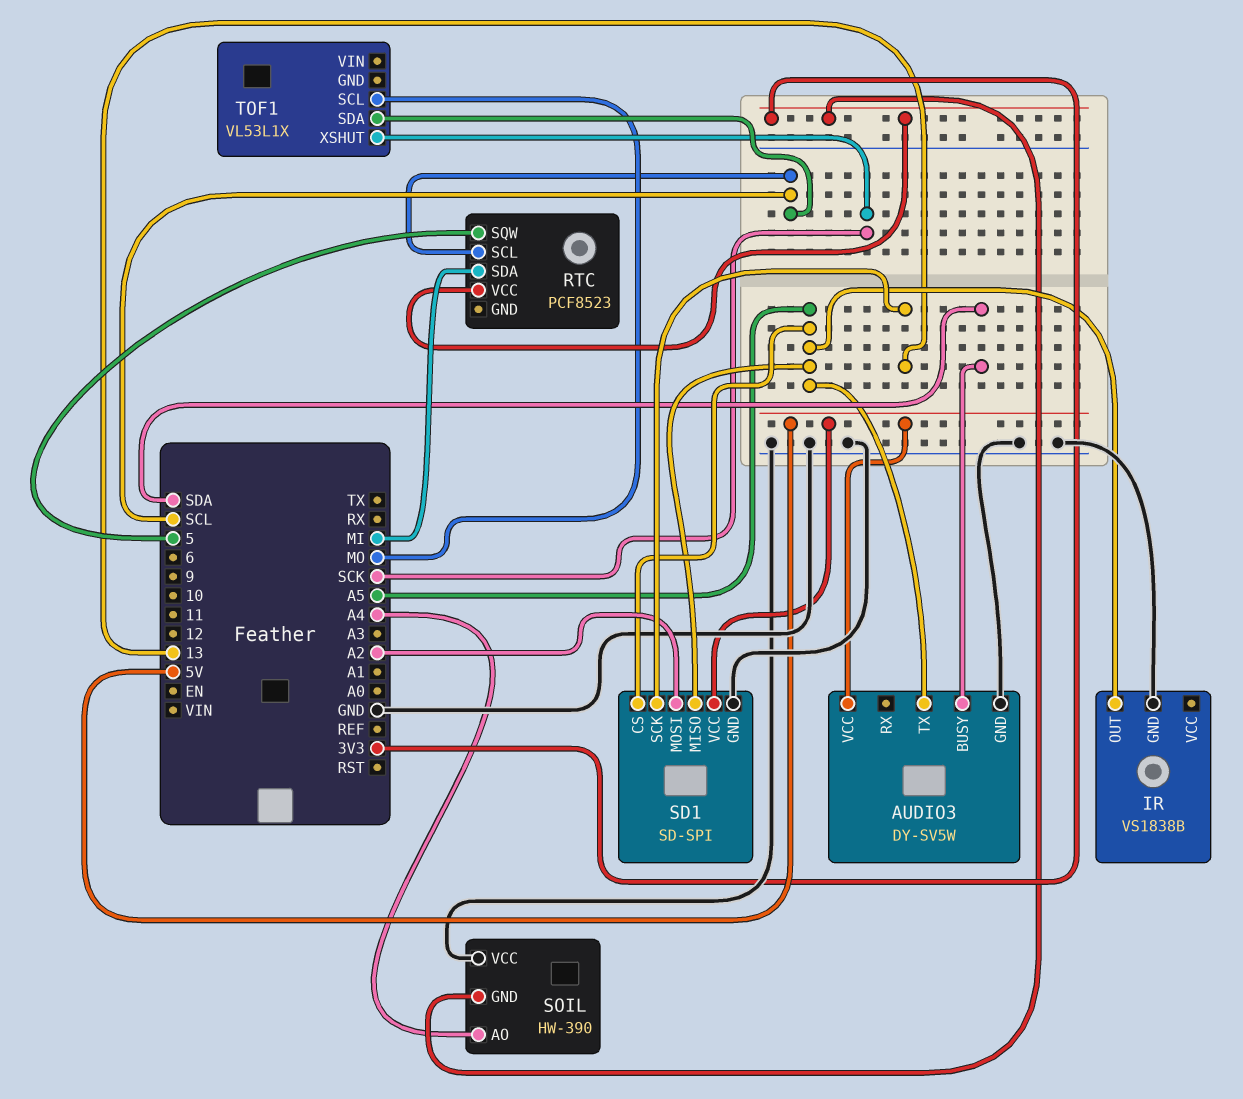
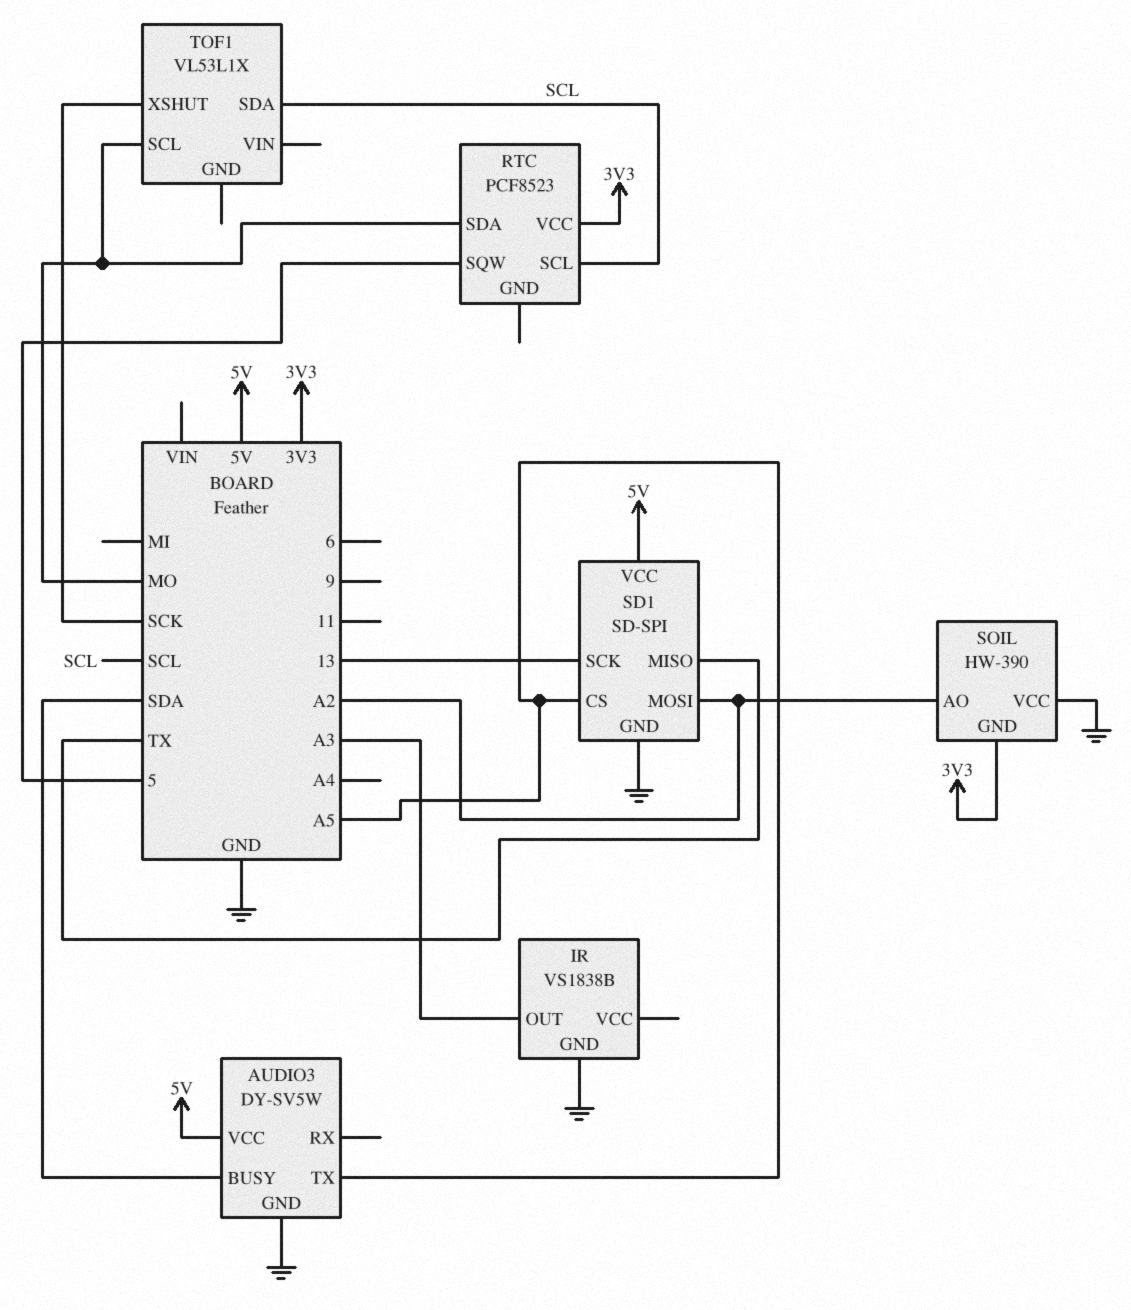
IR pin OUT: A5 -> A3
RTC pin SDA: MI -> MO
SD1 pin MISO: A5 -> TX
SOIL pin AO: A4 -> A2

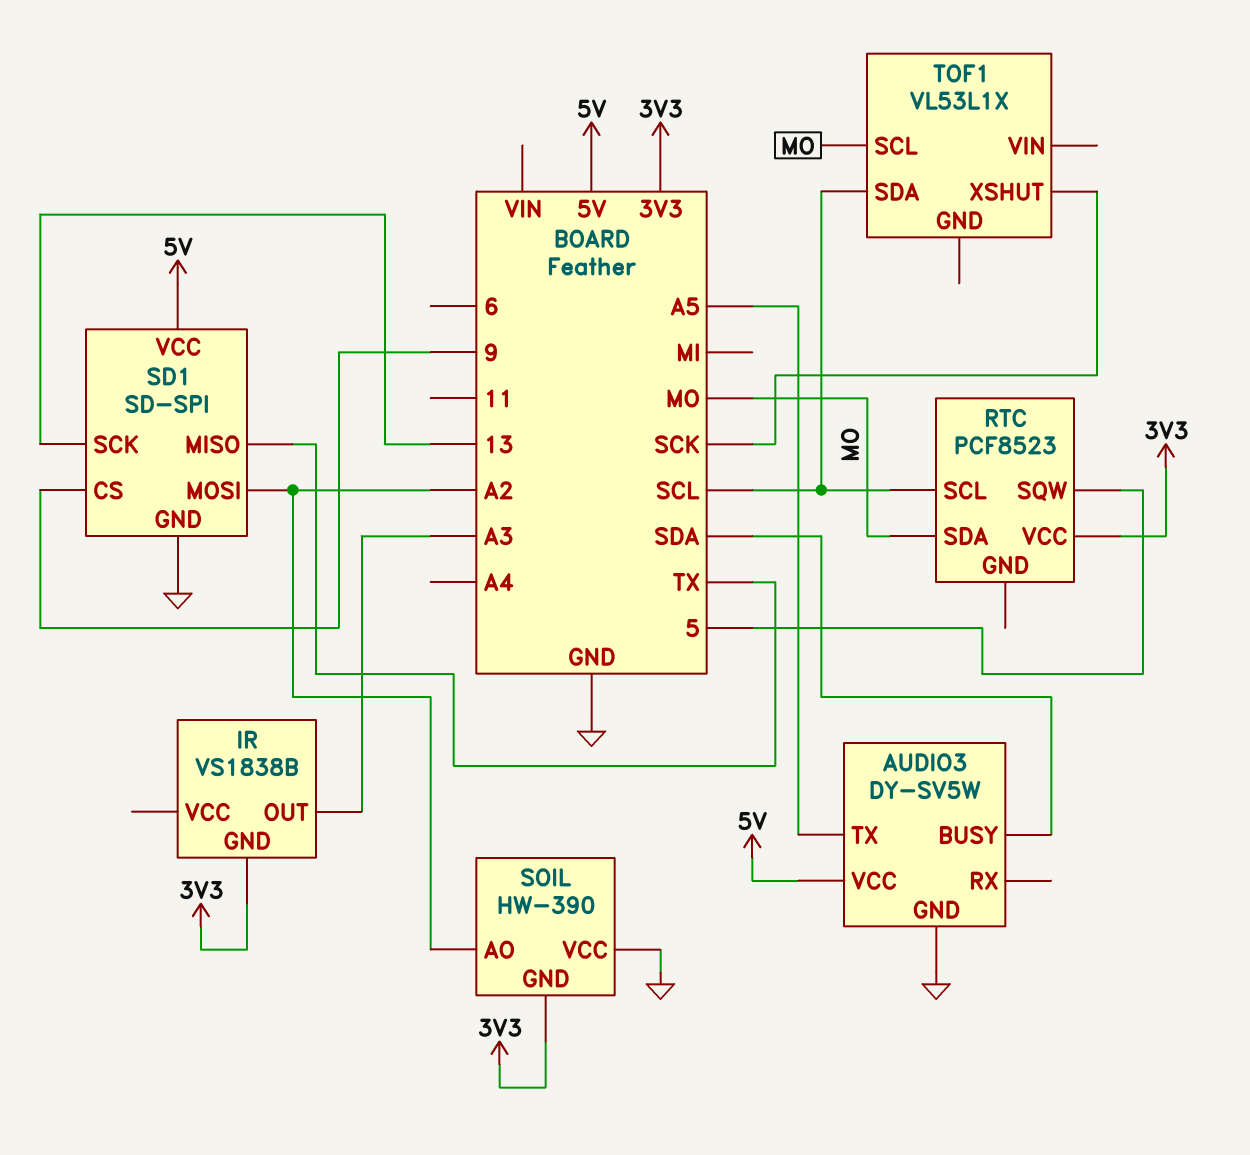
IR pin GND: GND -> 3V3
SD1 pin CS: A5 -> 9

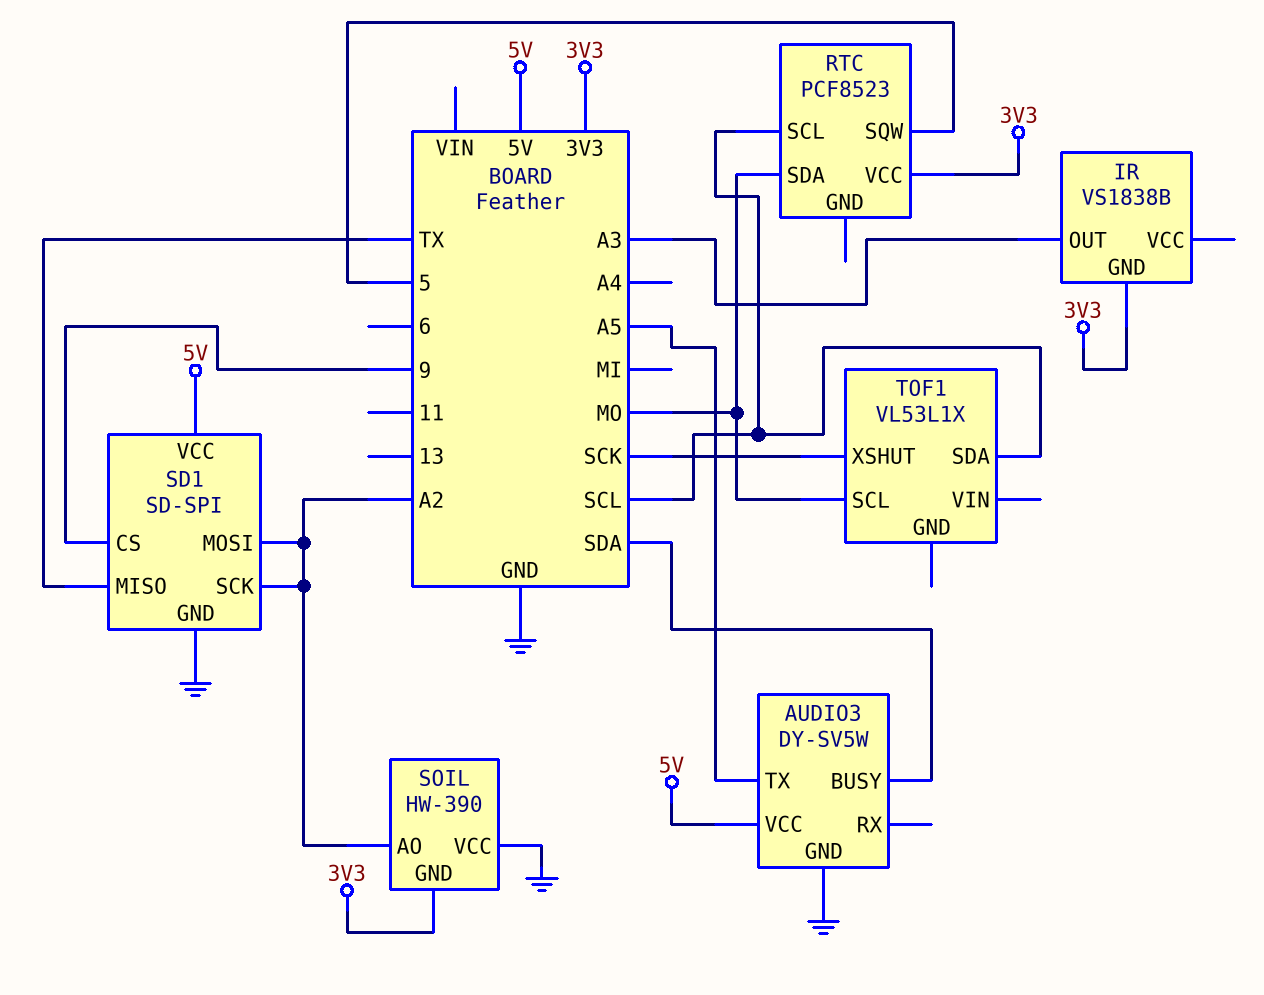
SD1 pin SCK: 13 -> A2

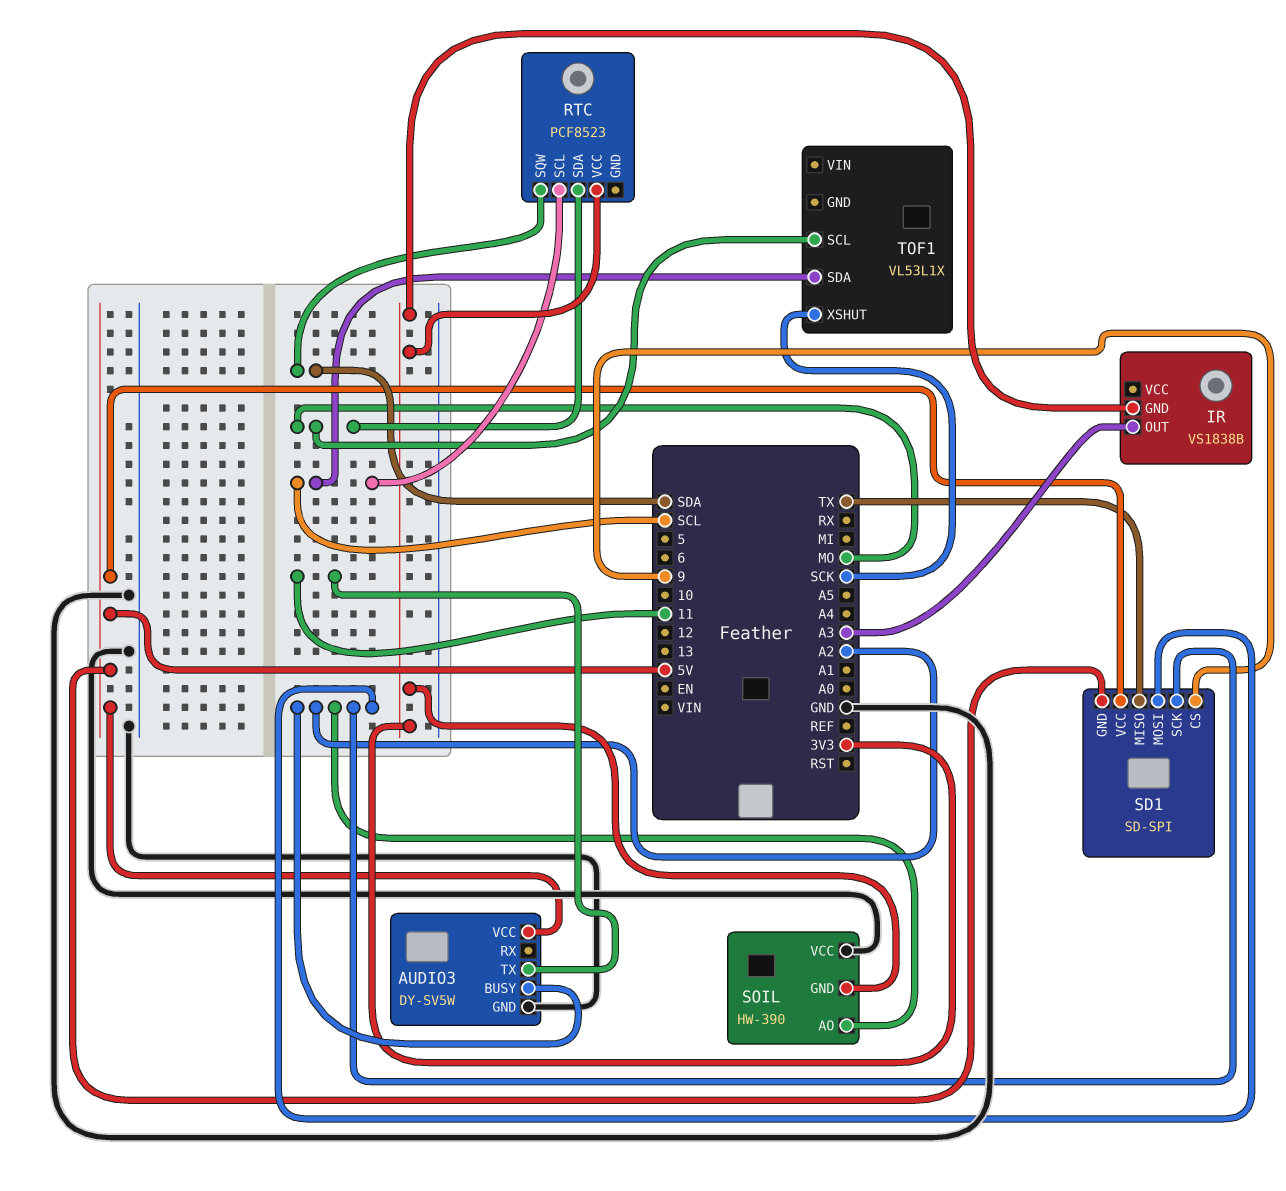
AUDIO3 pin BUSY: SDA -> A2
AUDIO3 pin TX: A5 -> 11
RTC pin SQW: 5 -> SDA
SD1 pin GND: GND -> 5V

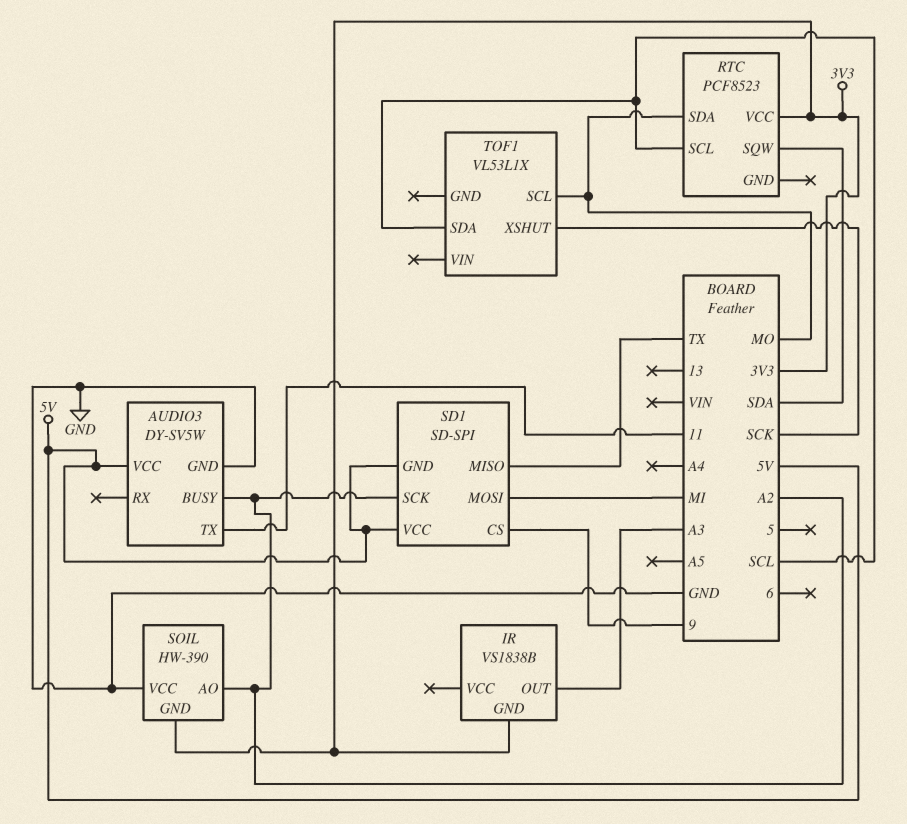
SD1 pin MOSI: A2 -> MI

